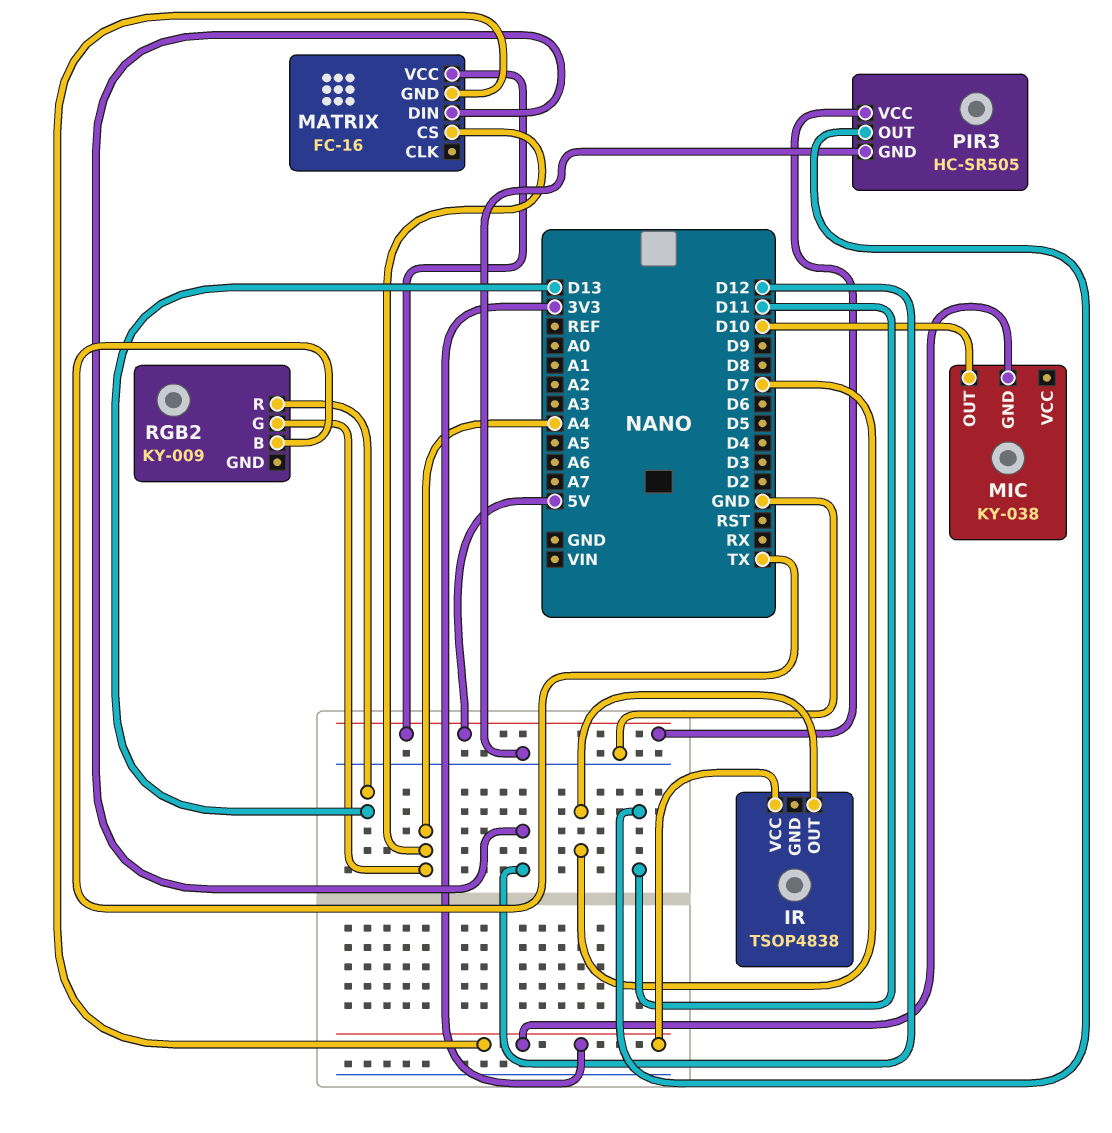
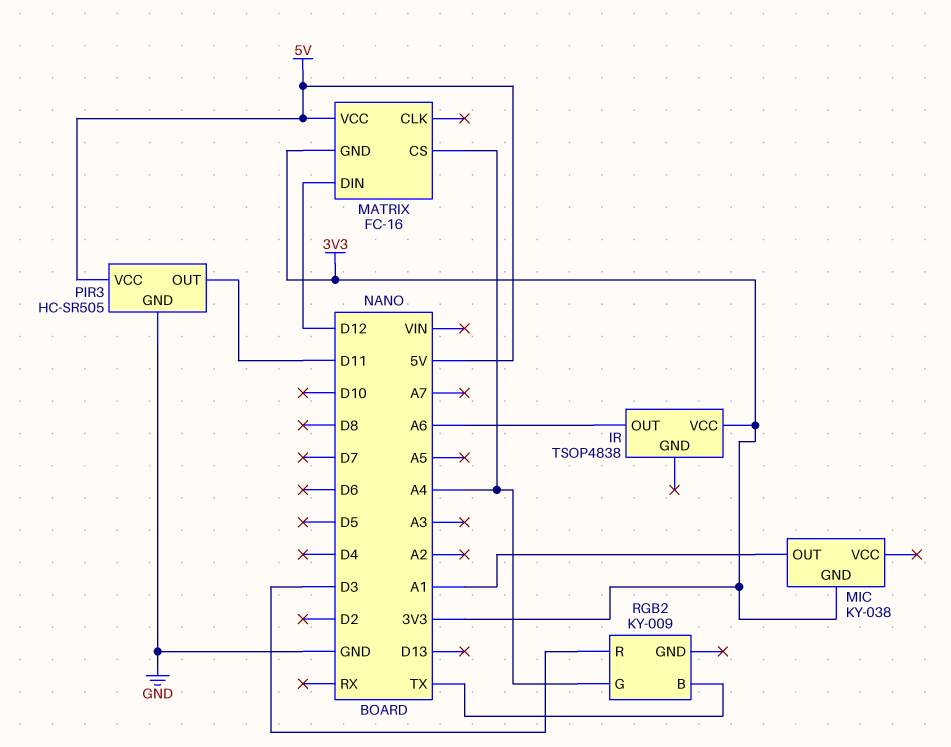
IR pin OUT: D7 -> A6
MIC pin OUT: D10 -> A1
RGB2 pin R: D13 -> D3

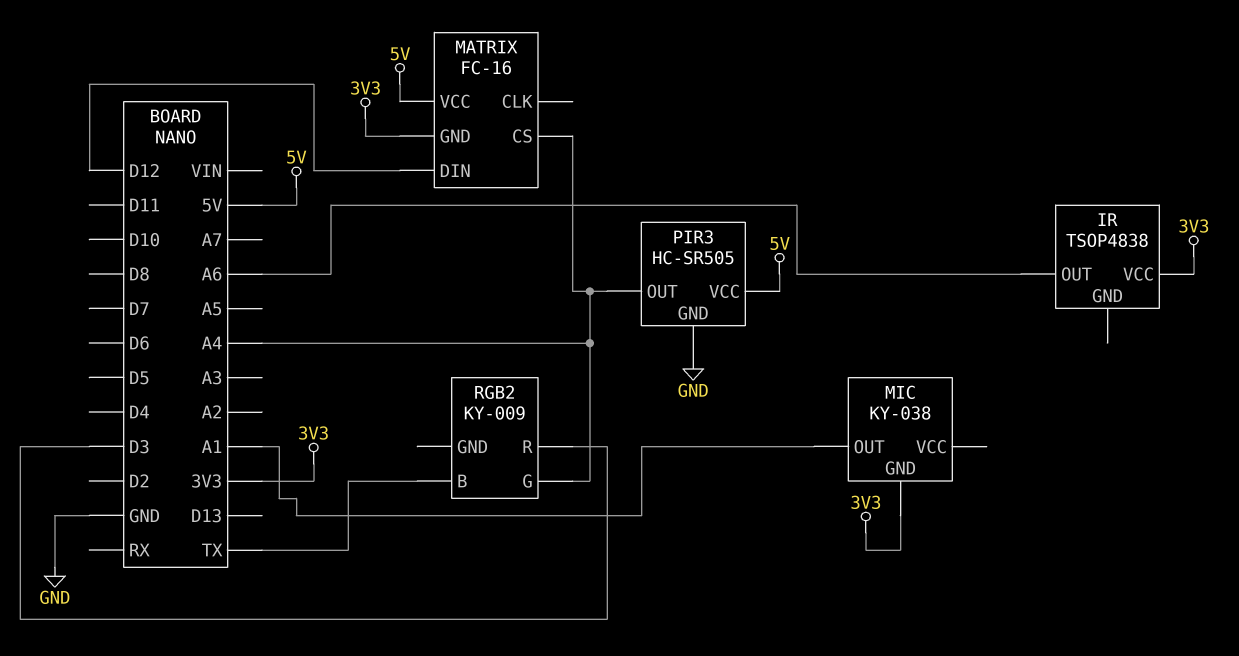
PIR3 pin OUT: D11 -> A4

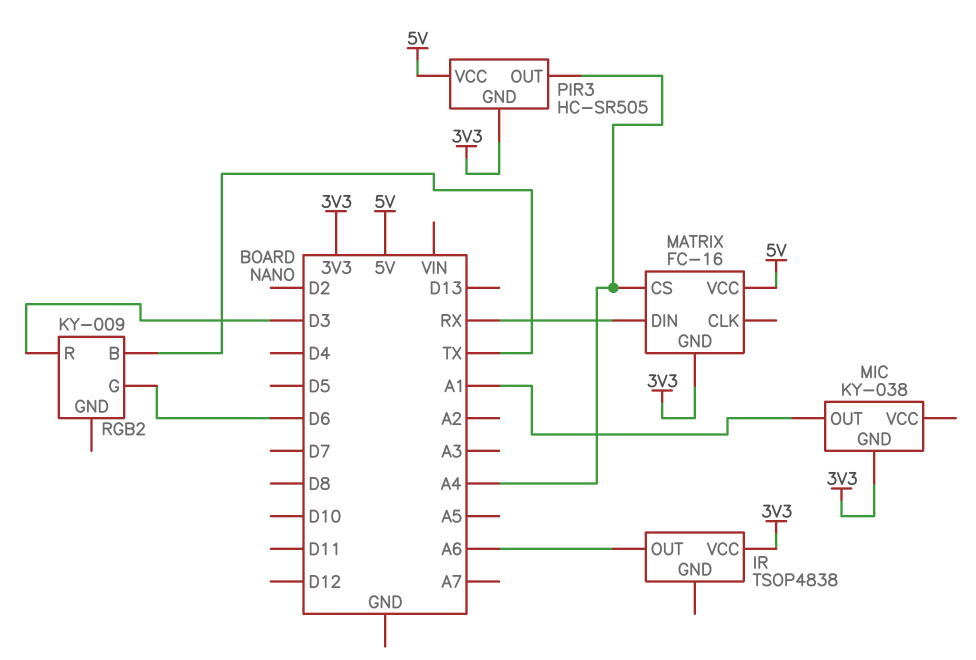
MATRIX pin DIN: D12 -> RX
PIR3 pin GND: GND -> 3V3
RGB2 pin G: A4 -> D6

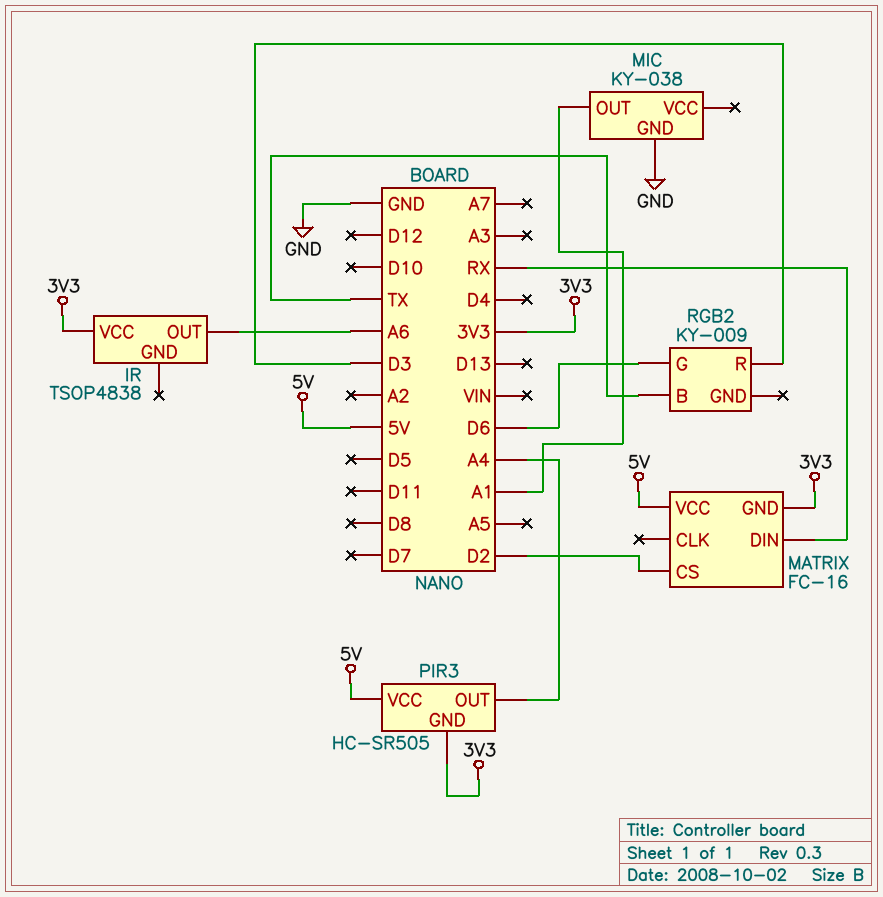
MATRIX pin CS: A4 -> D2
MIC pin GND: 3V3 -> GND

